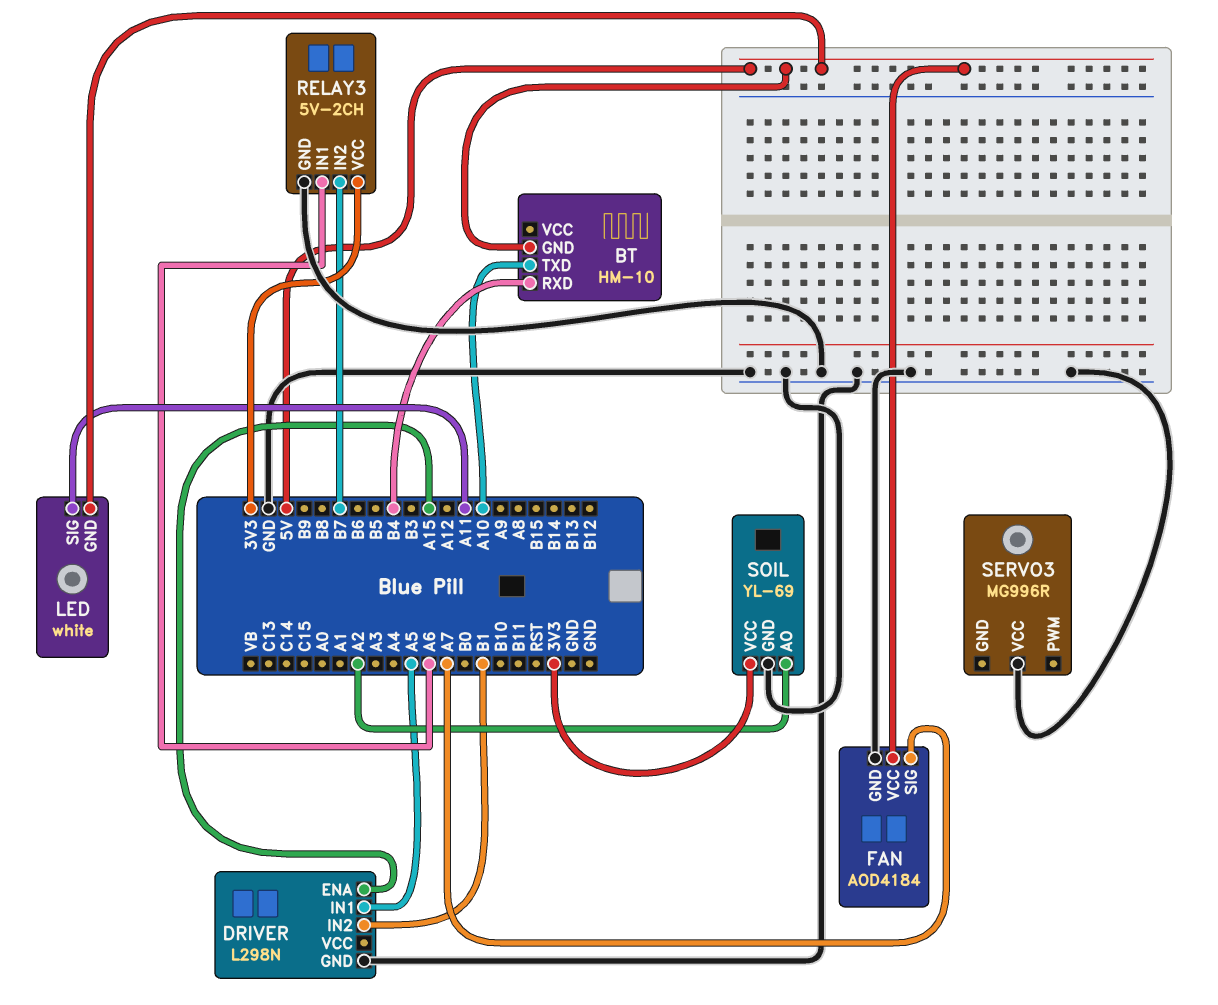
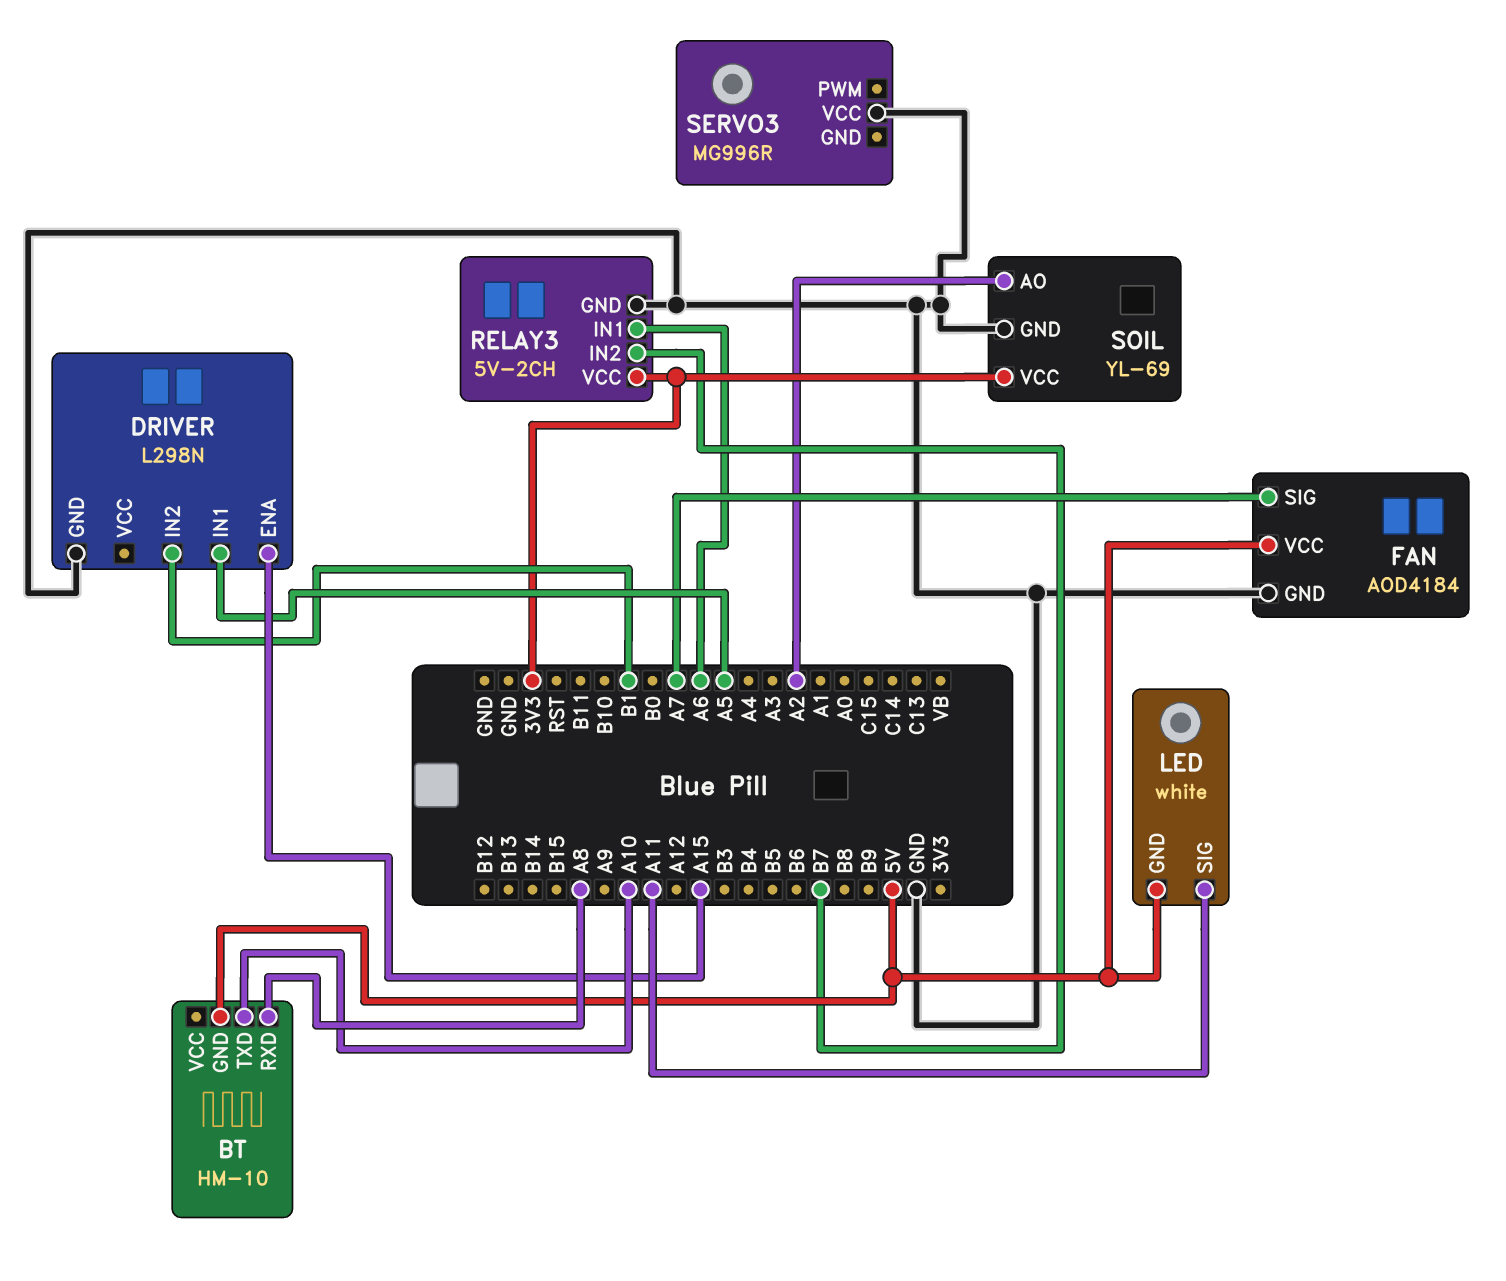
BT pin RXD: B4 -> A8

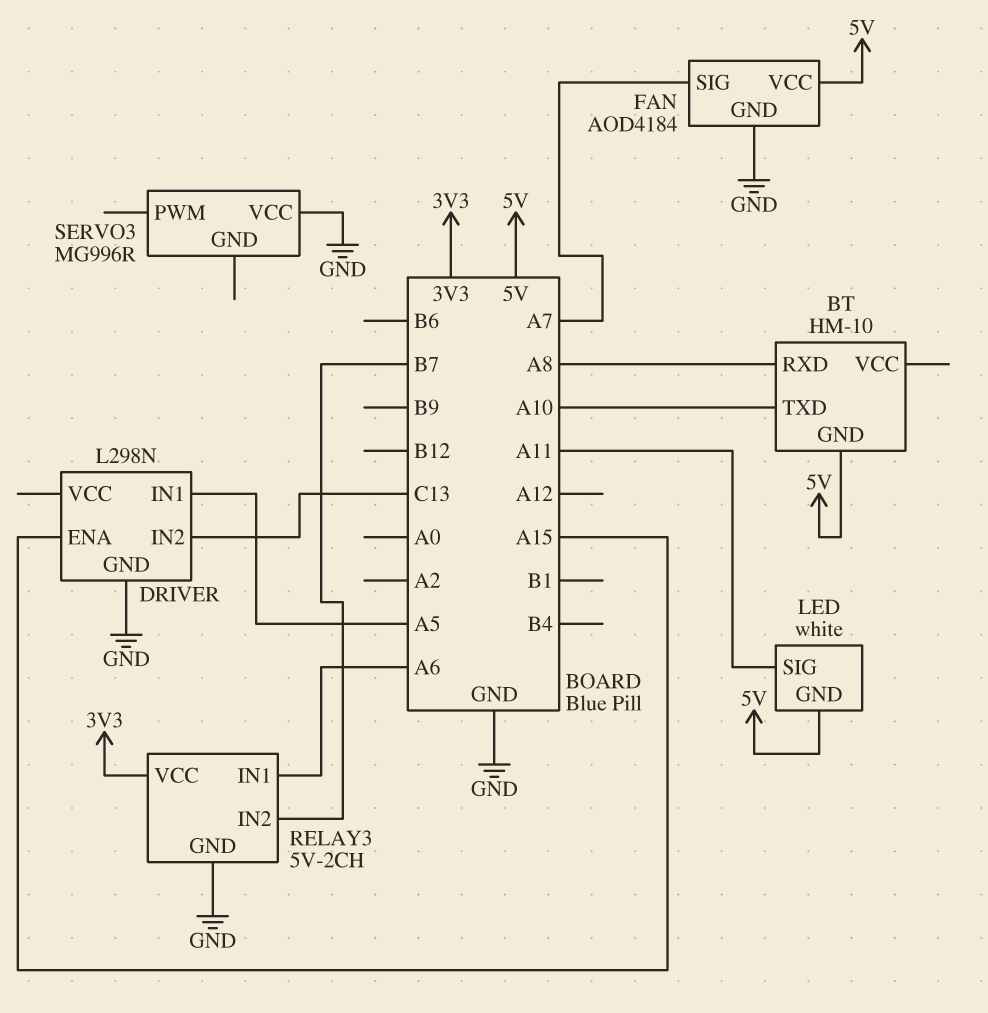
DRIVER pin IN2: B1 -> C13
SOIL: YL-69 -> none
SOIL pin AO: A2 -> none
SOIL pin GND: GND -> none
SOIL pin VCC: 3V3 -> none

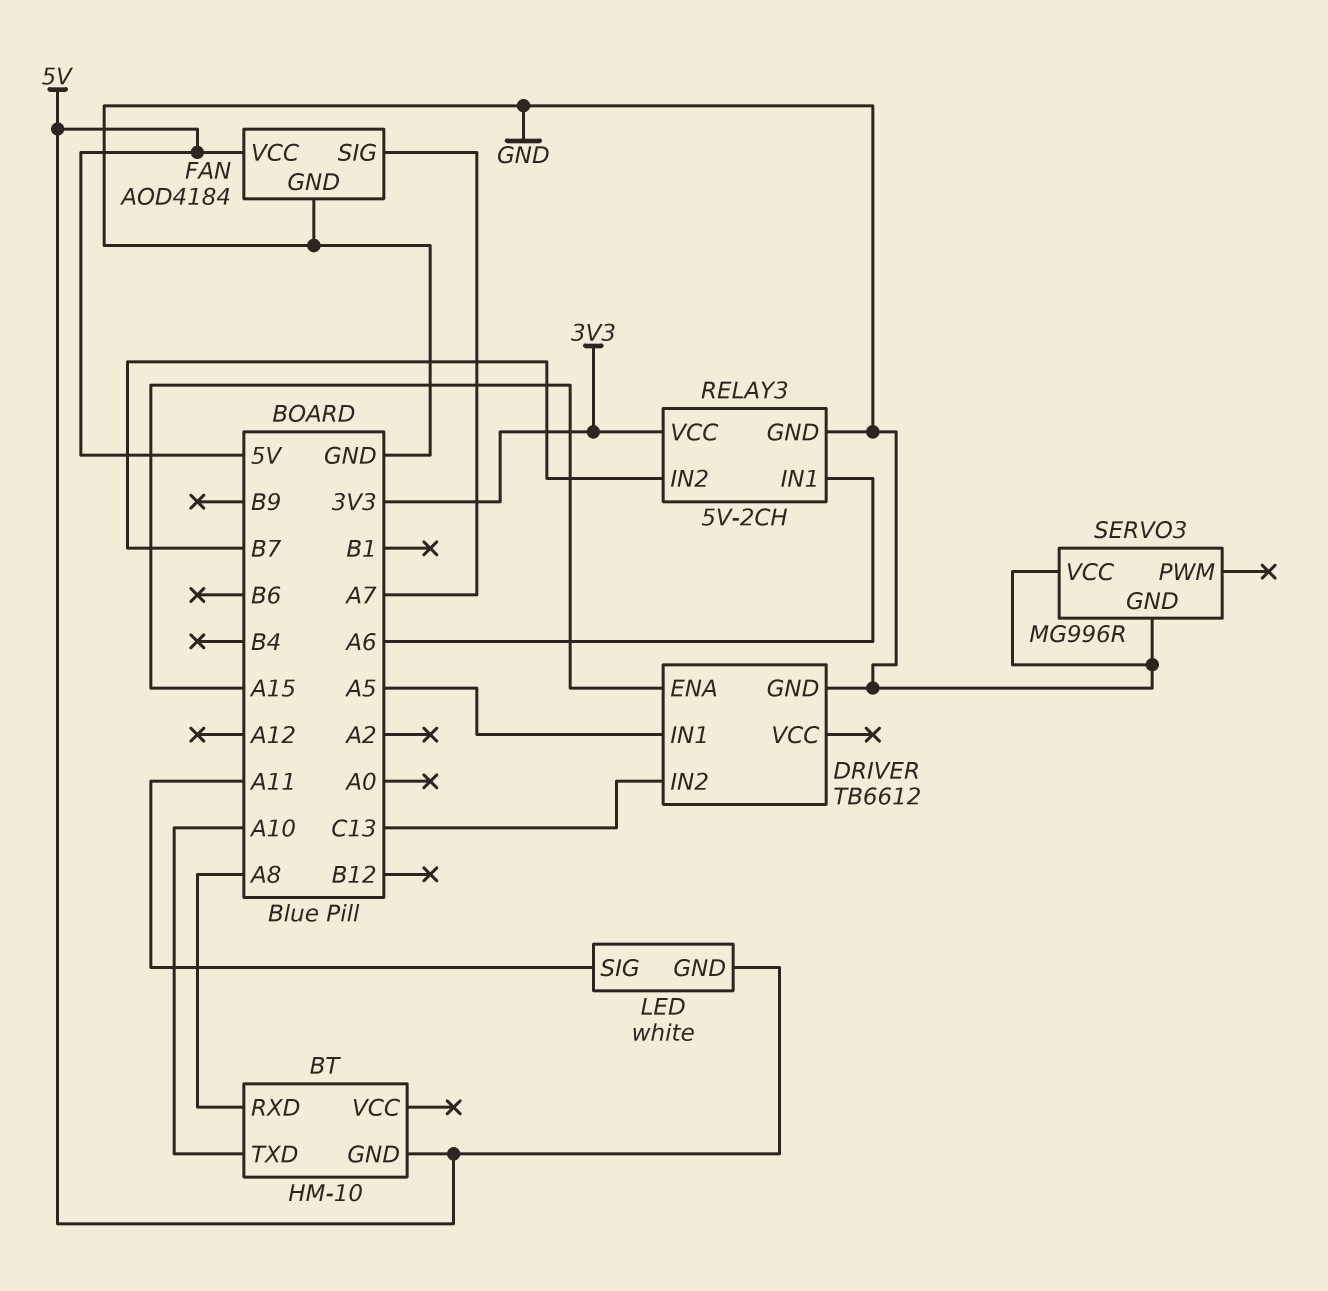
DRIVER: L298N -> TB6612
SERVO3 pin GND: none -> GND

